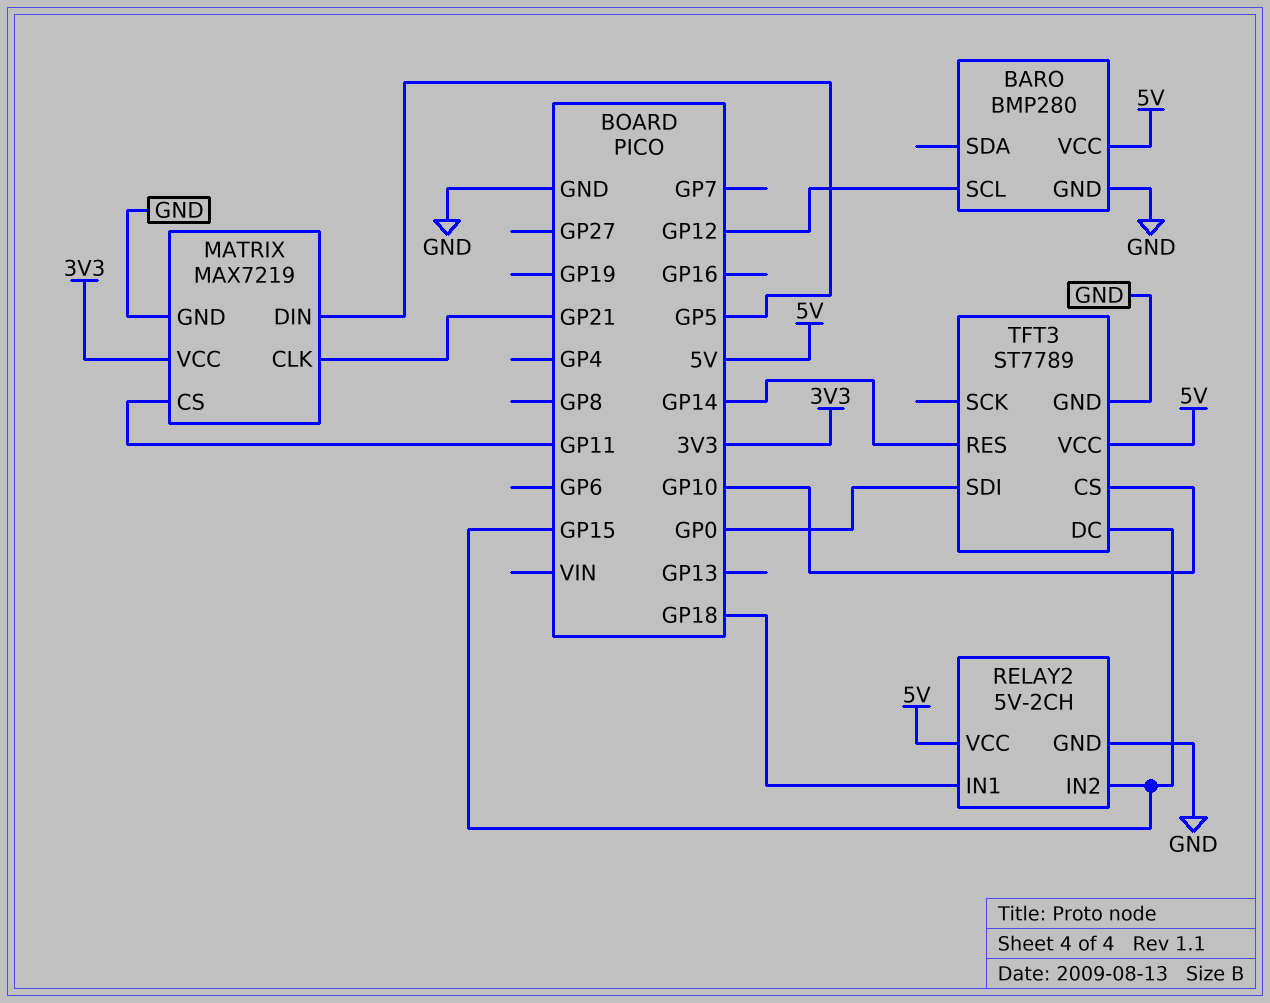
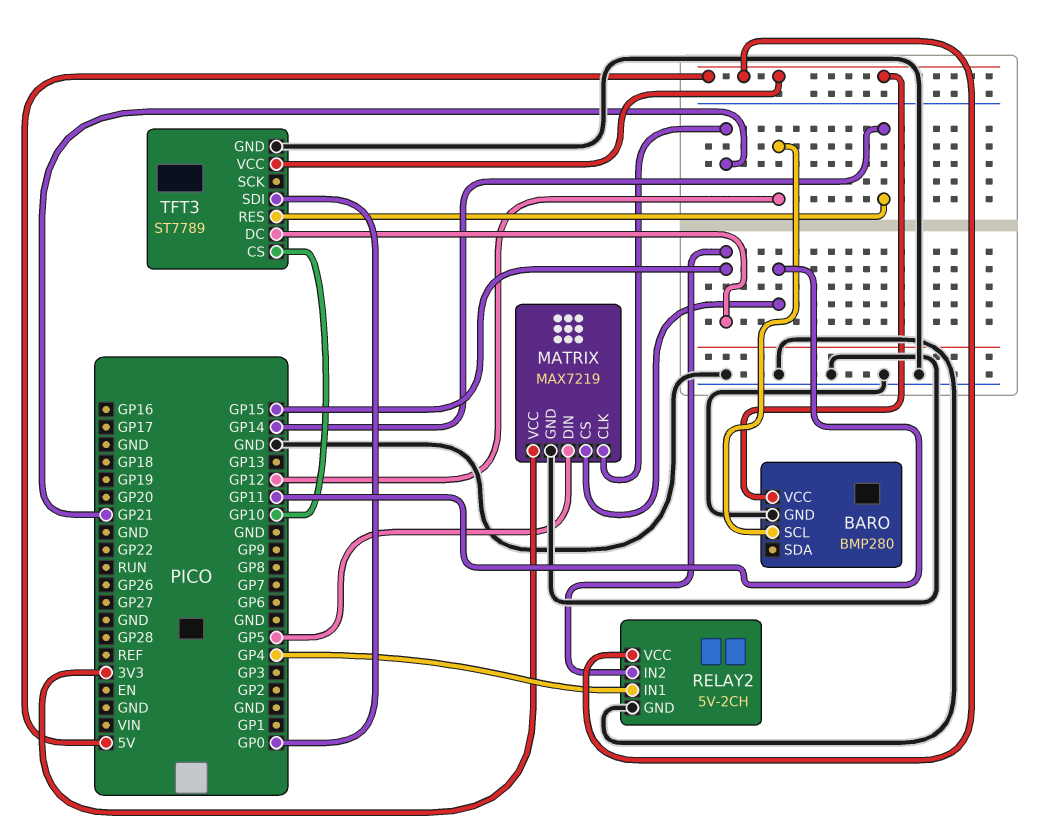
RELAY2 pin IN1: GP18 -> GP4

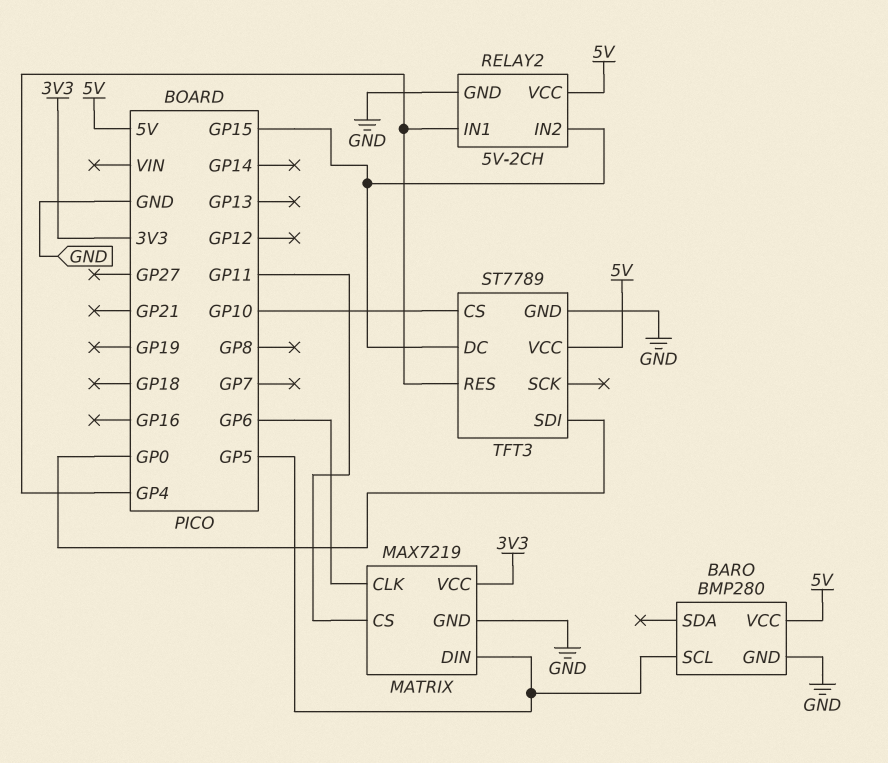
BARO pin SCL: GP12 -> GP5
MATRIX pin CLK: GP21 -> GP6
TFT3 pin RES: GP14 -> GP4

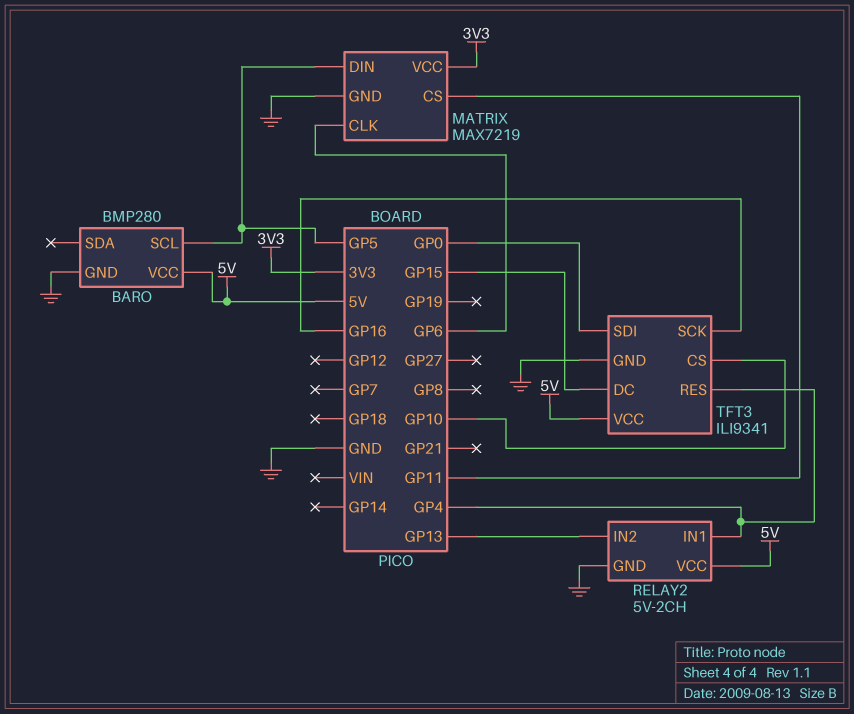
RELAY2 pin IN2: GP15 -> GP13
TFT3: ST7789 -> ILI9341
TFT3 pin SCK: none -> GP16

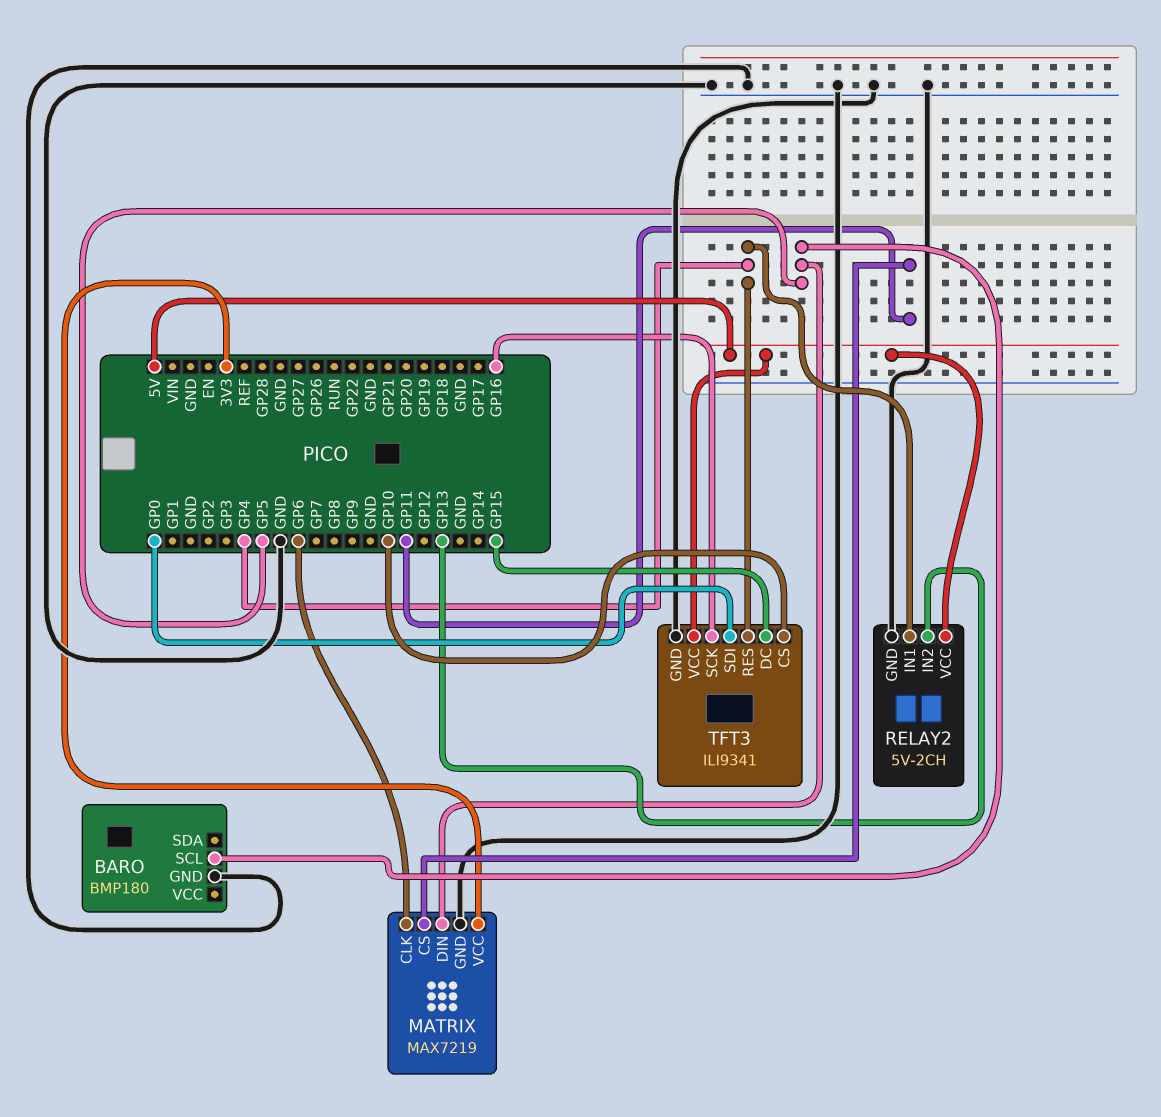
BARO: BMP280 -> BMP180
BARO pin VCC: 5V -> none

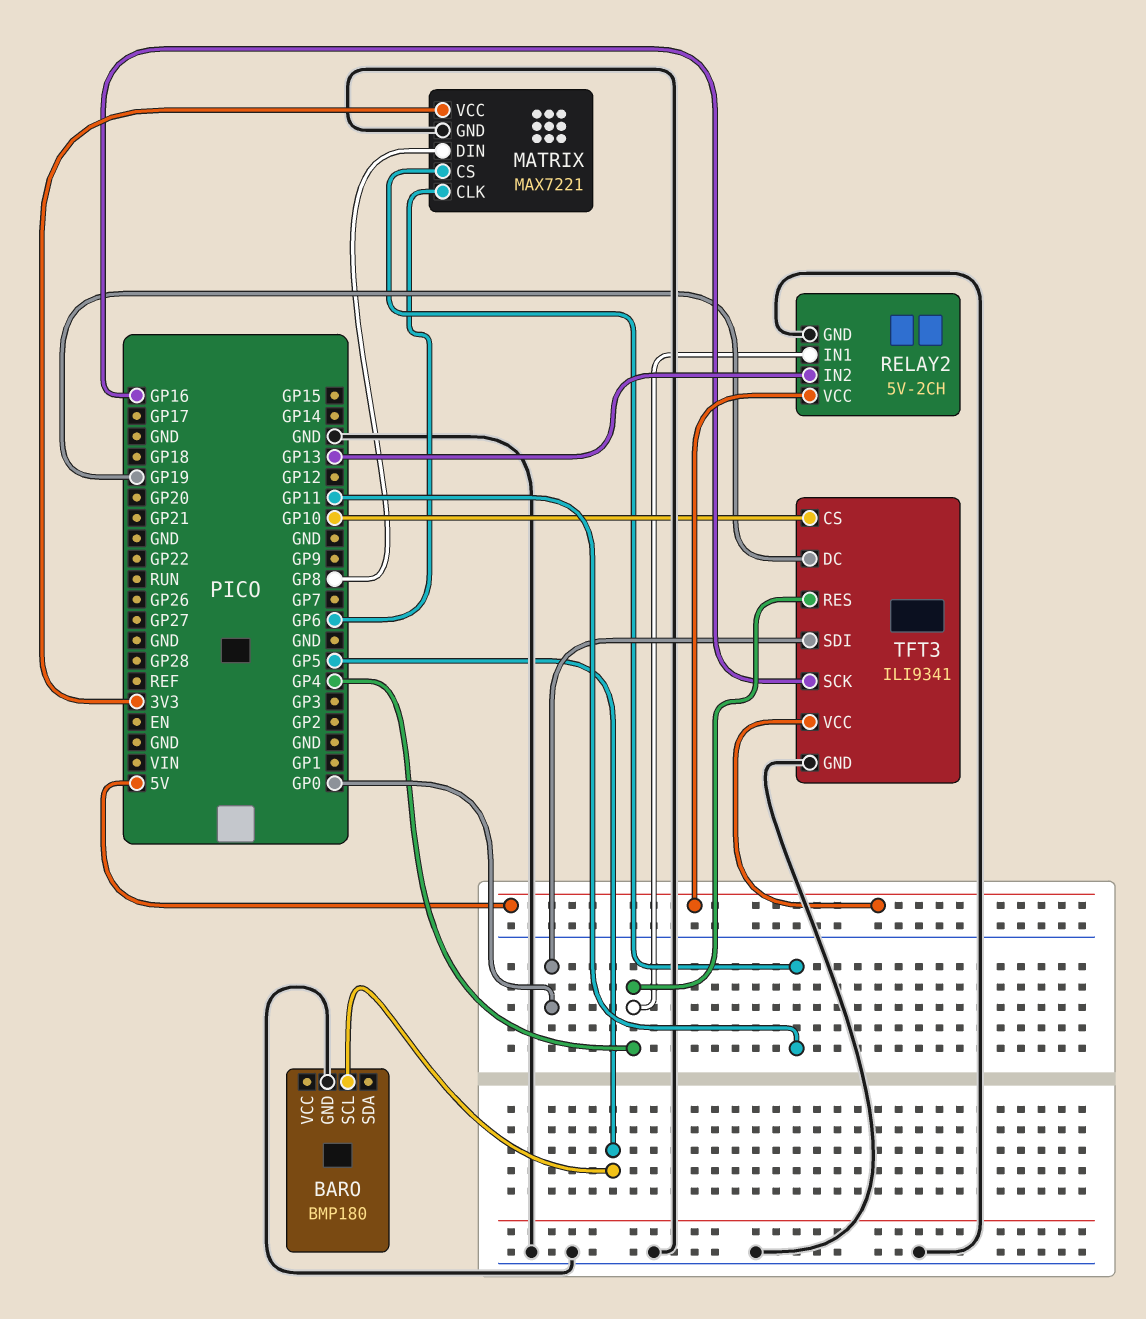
MATRIX: MAX7219 -> MAX7221
MATRIX pin DIN: GP5 -> GP8
TFT3 pin DC: GP15 -> GP19

